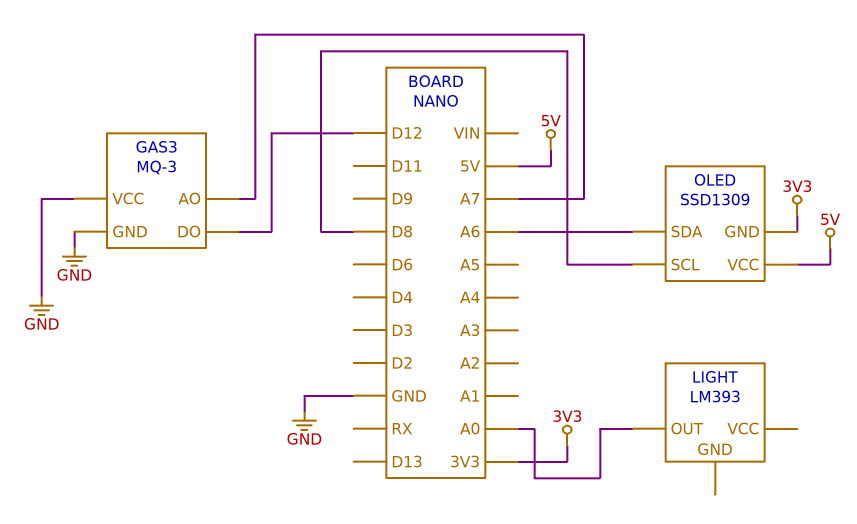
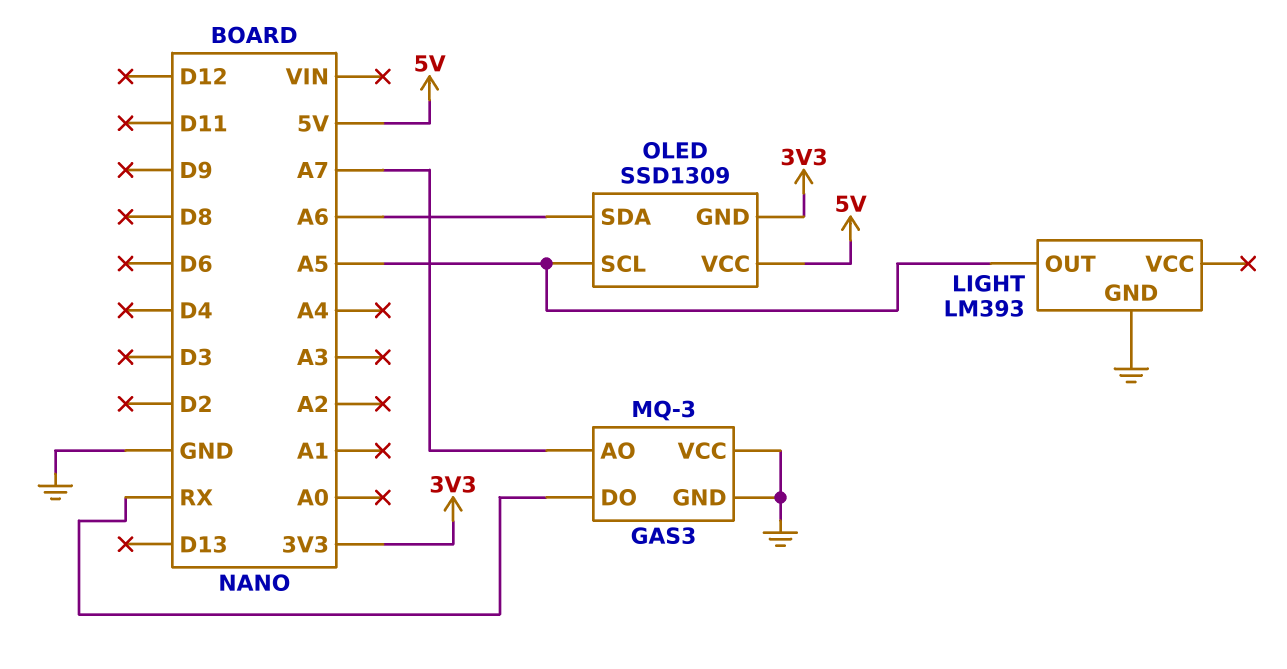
GAS3 pin DO: D12 -> RX
LIGHT pin GND: none -> GND
LIGHT pin OUT: A0 -> A5
OLED pin SCL: D8 -> A5

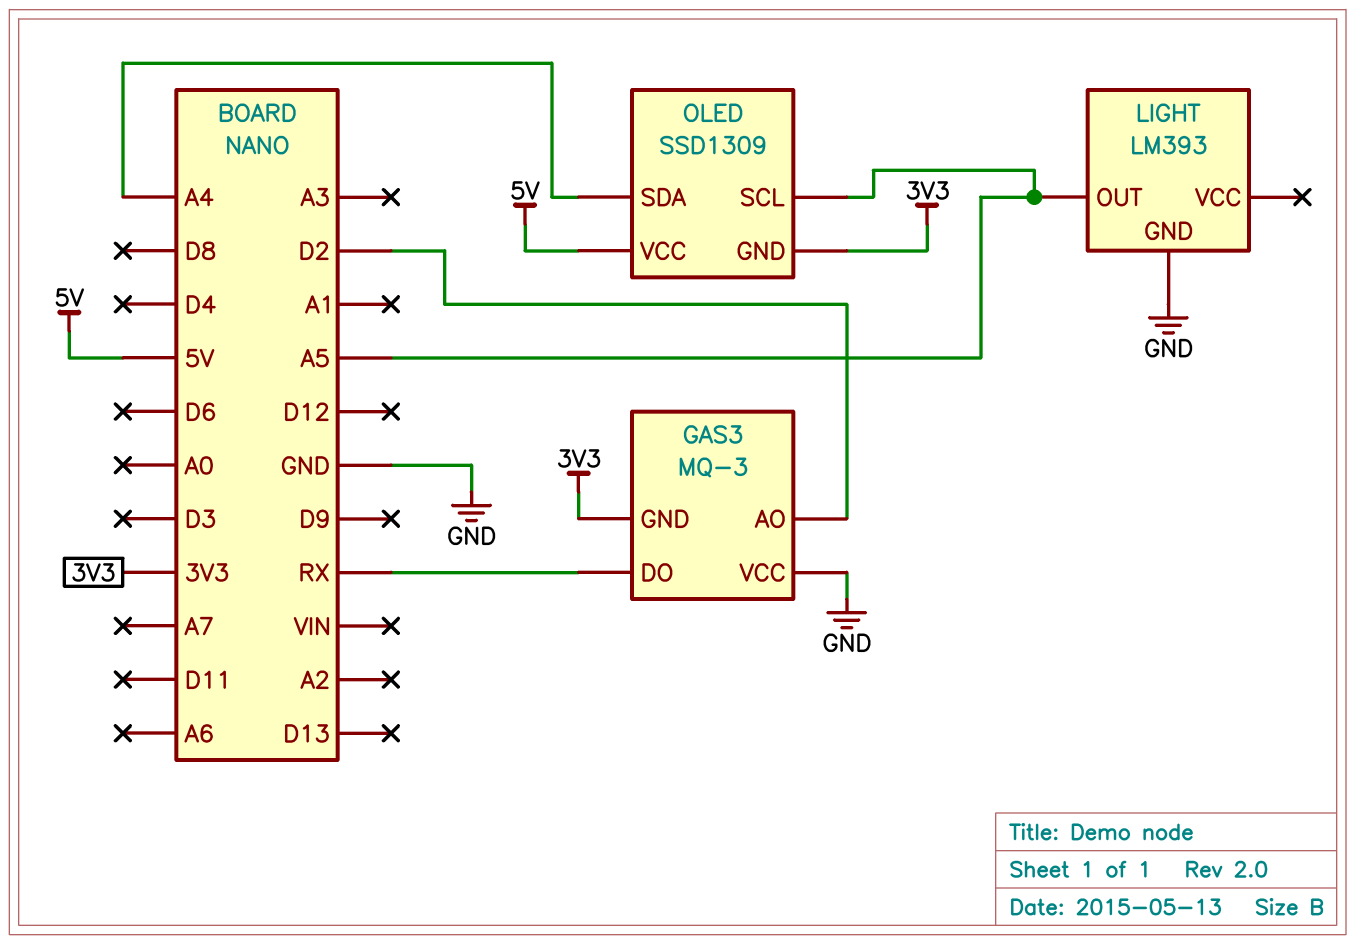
GAS3 pin AO: A7 -> D2
GAS3 pin GND: GND -> 3V3
OLED pin SDA: A6 -> A4

